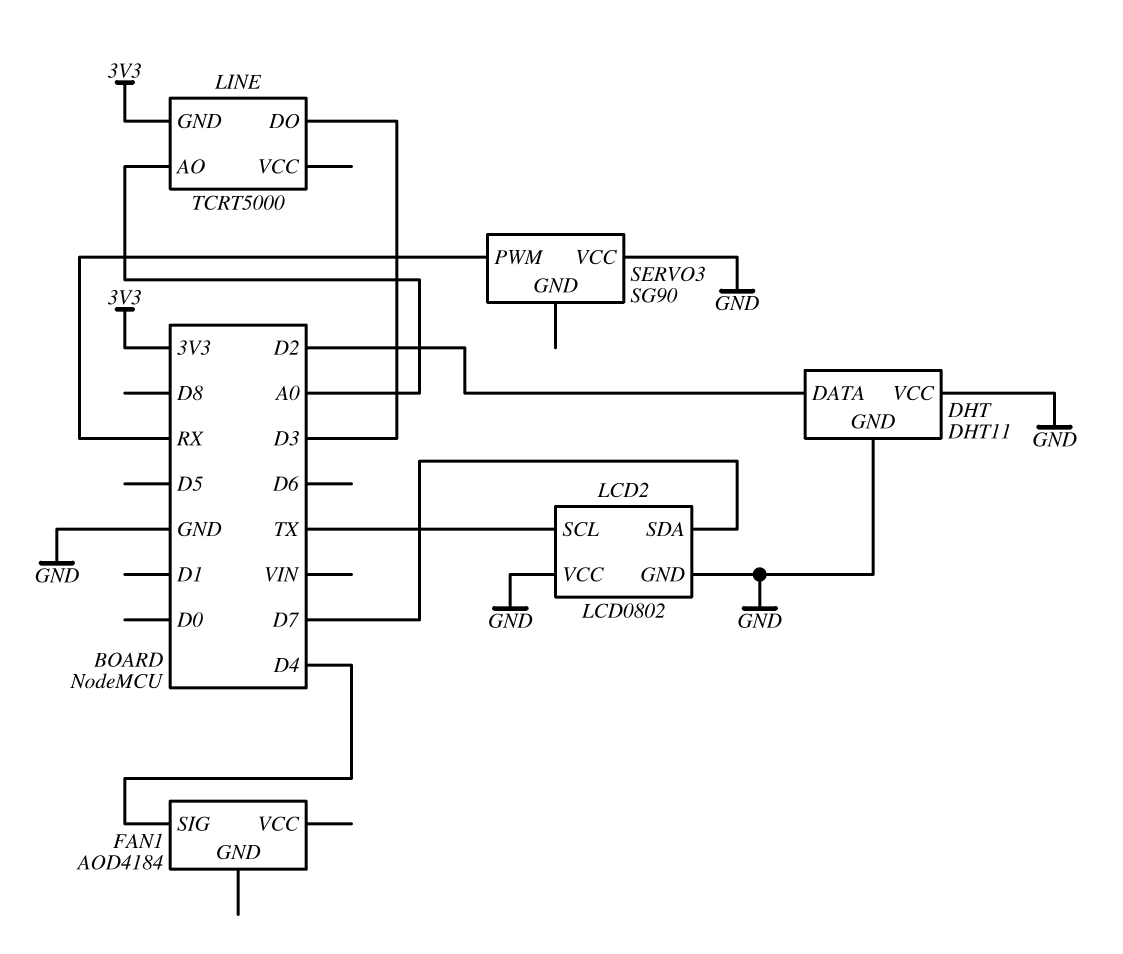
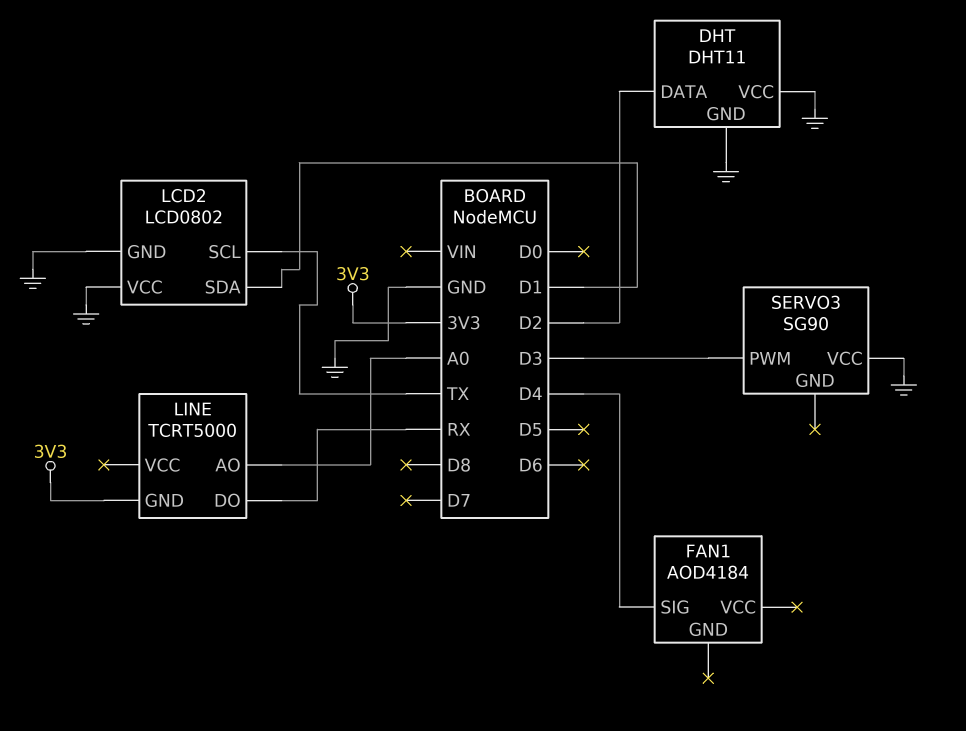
LCD2 pin SDA: D7 -> D1
LINE pin DO: D3 -> RX
SERVO3 pin PWM: RX -> D3

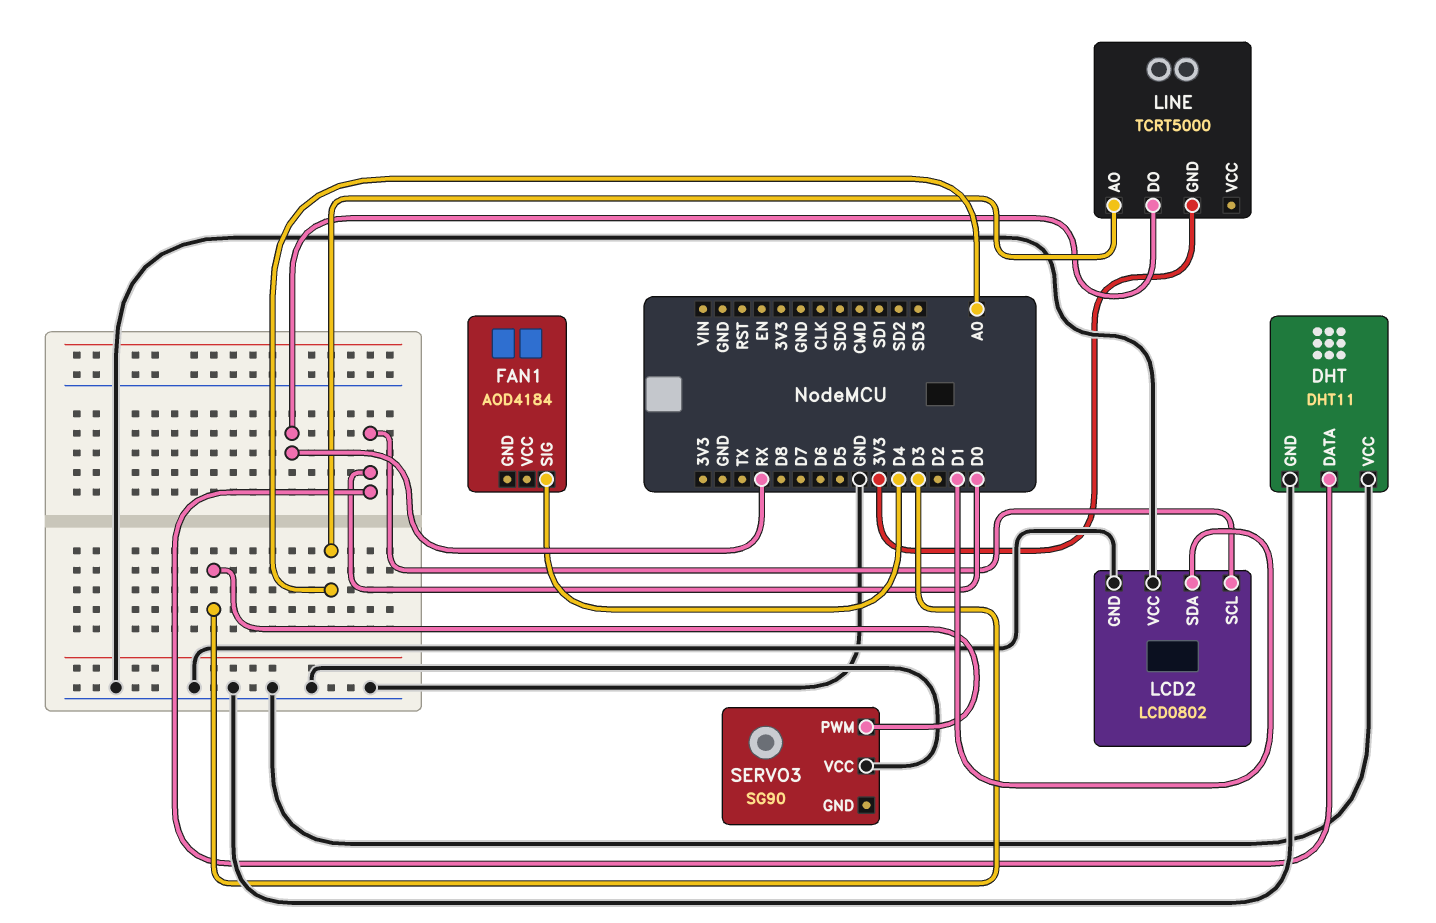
DHT pin DATA: D2 -> D0
LCD2 pin SCL: TX -> D0

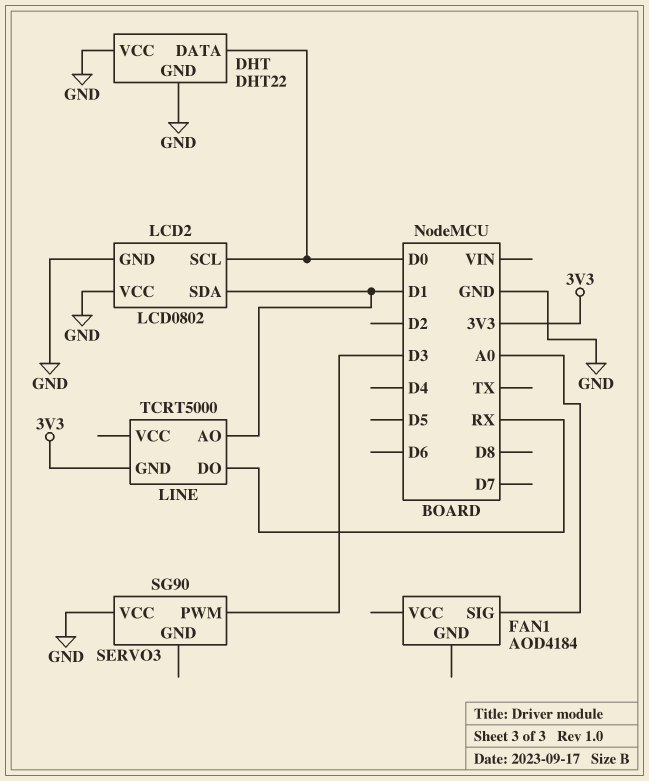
DHT: DHT11 -> DHT22
FAN1 pin SIG: D4 -> A0
LINE pin AO: A0 -> D1

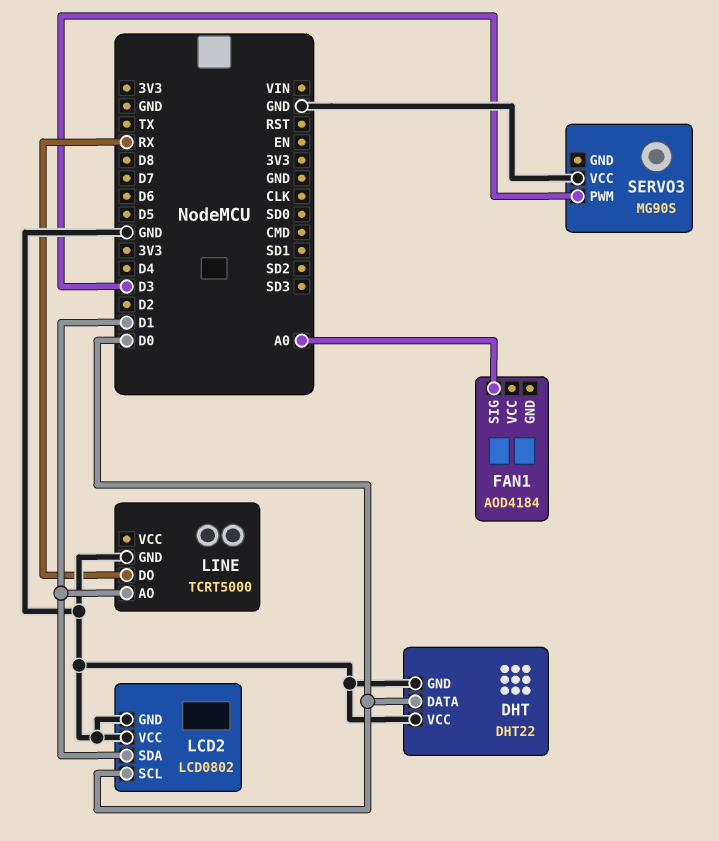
LINE pin GND: 3V3 -> GND
SERVO3: SG90 -> MG90S

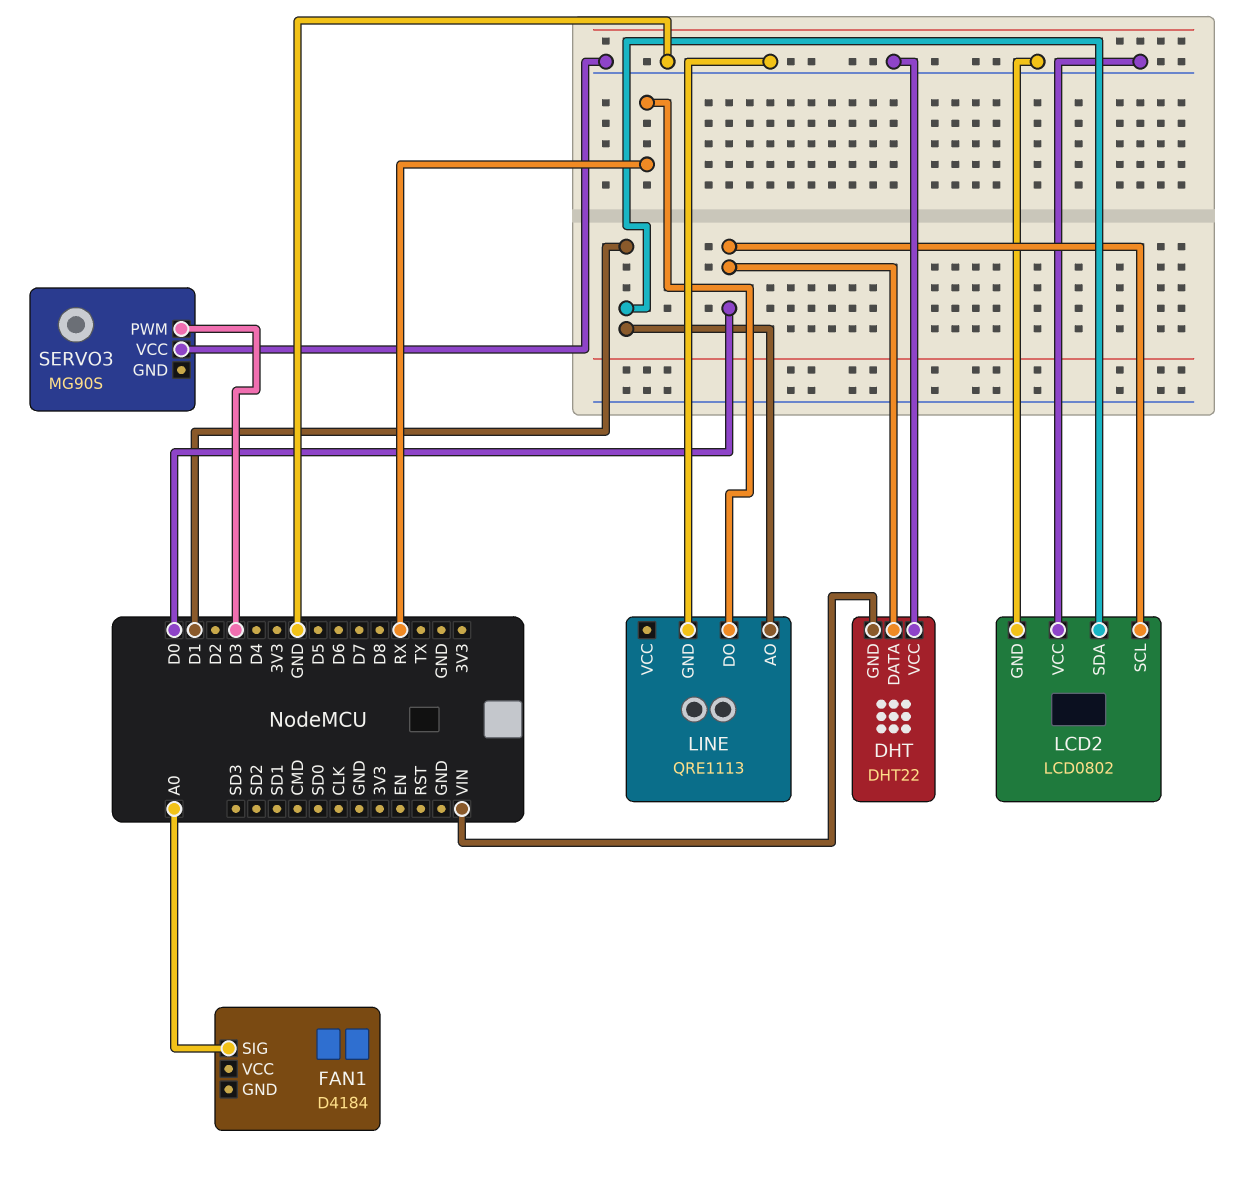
DHT pin GND: GND -> VIN
FAN1: AOD4184 -> D4184
LINE: TCRT5000 -> QRE1113

